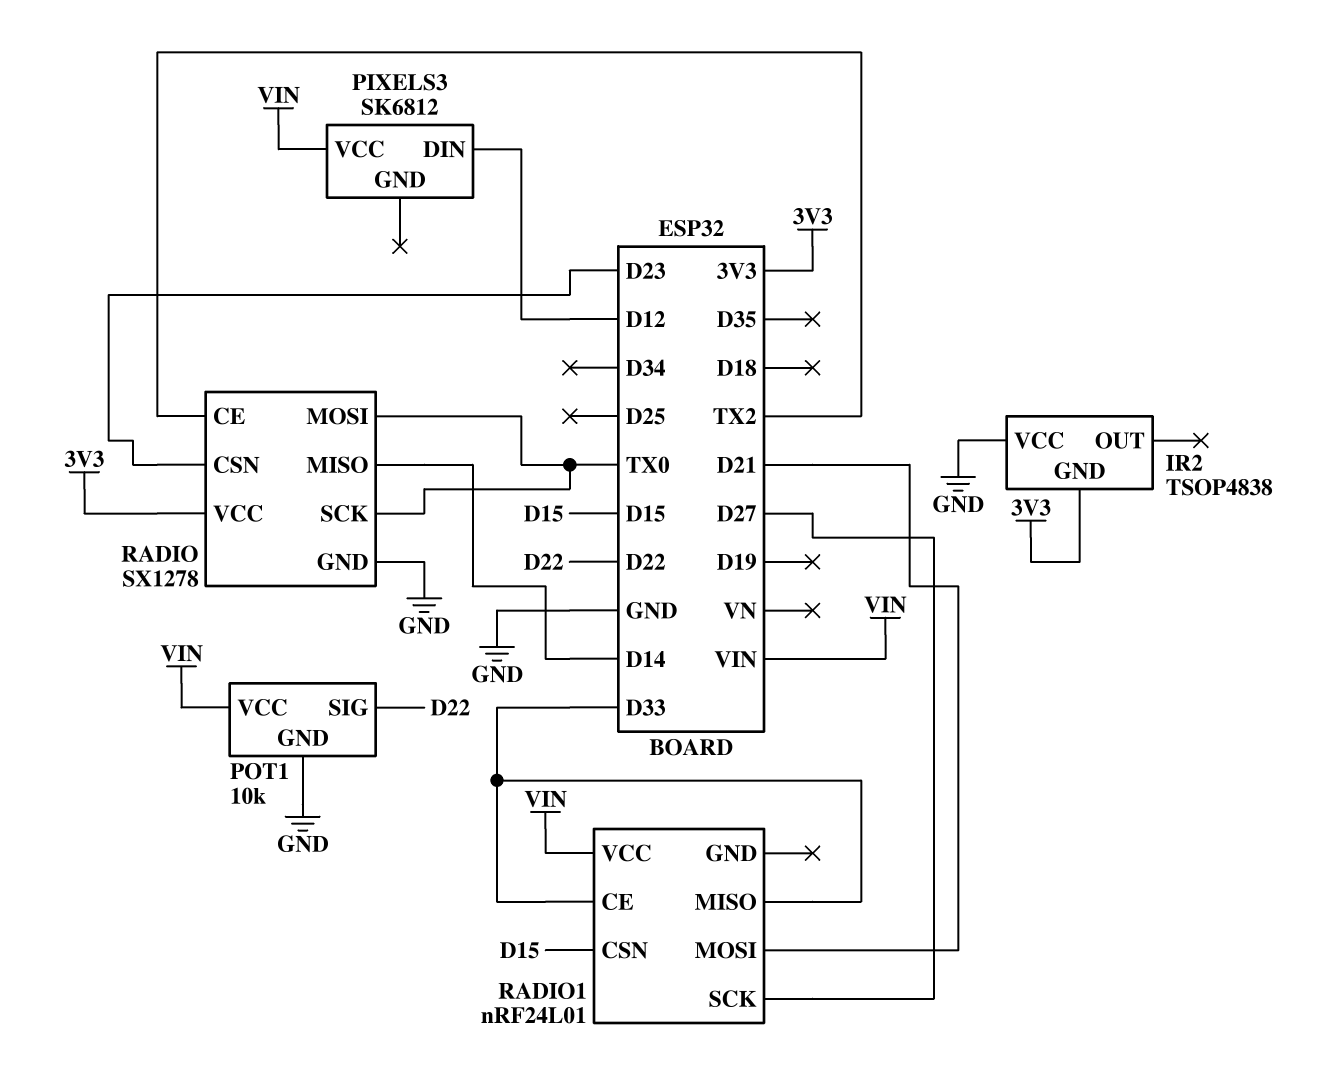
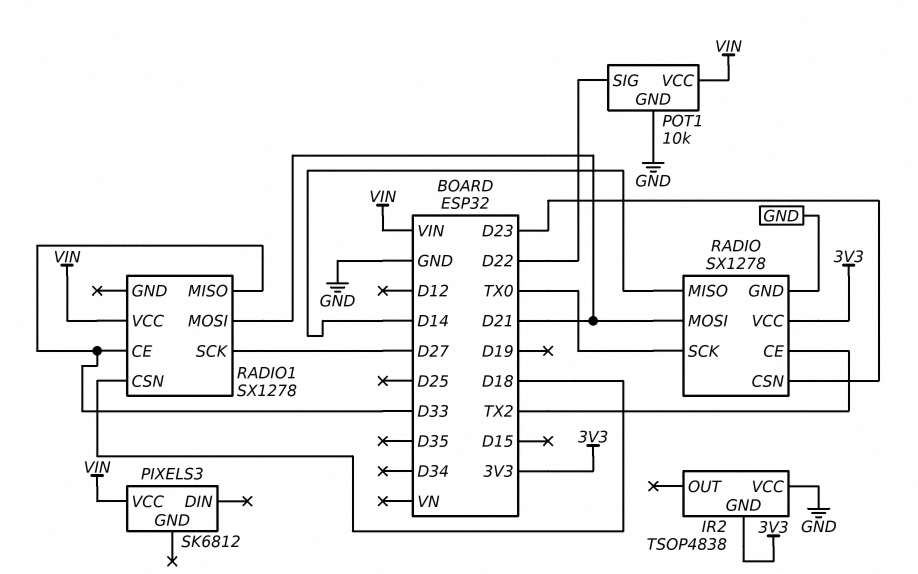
PIXELS3 pin DIN: D12 -> none
RADIO pin MOSI: TX0 -> D21
RADIO1: nRF24L01 -> SX1278
RADIO1 pin CSN: D15 -> D18

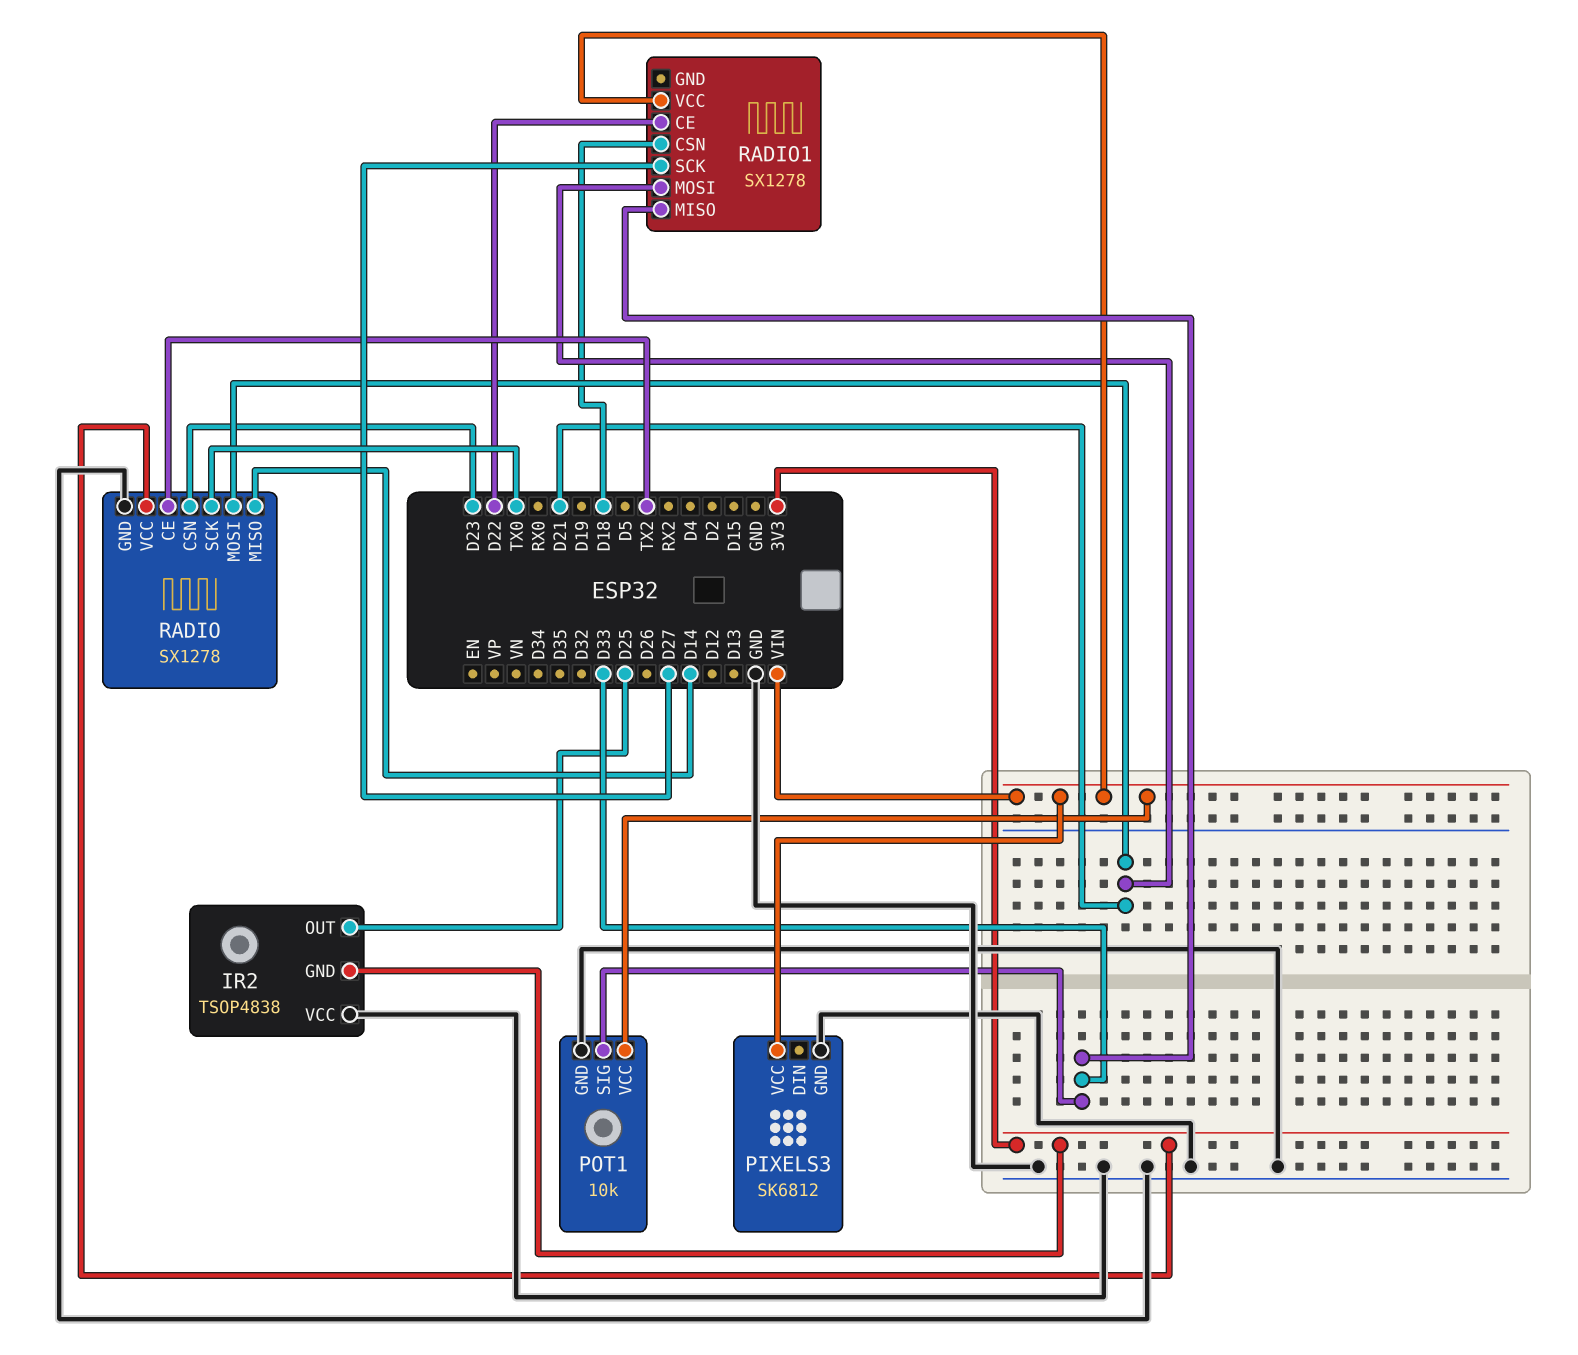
IR2 pin OUT: none -> D25
PIXELS3 pin GND: none -> GND
POT1 pin SIG: D22 -> D33
RADIO1 pin CE: D33 -> D22

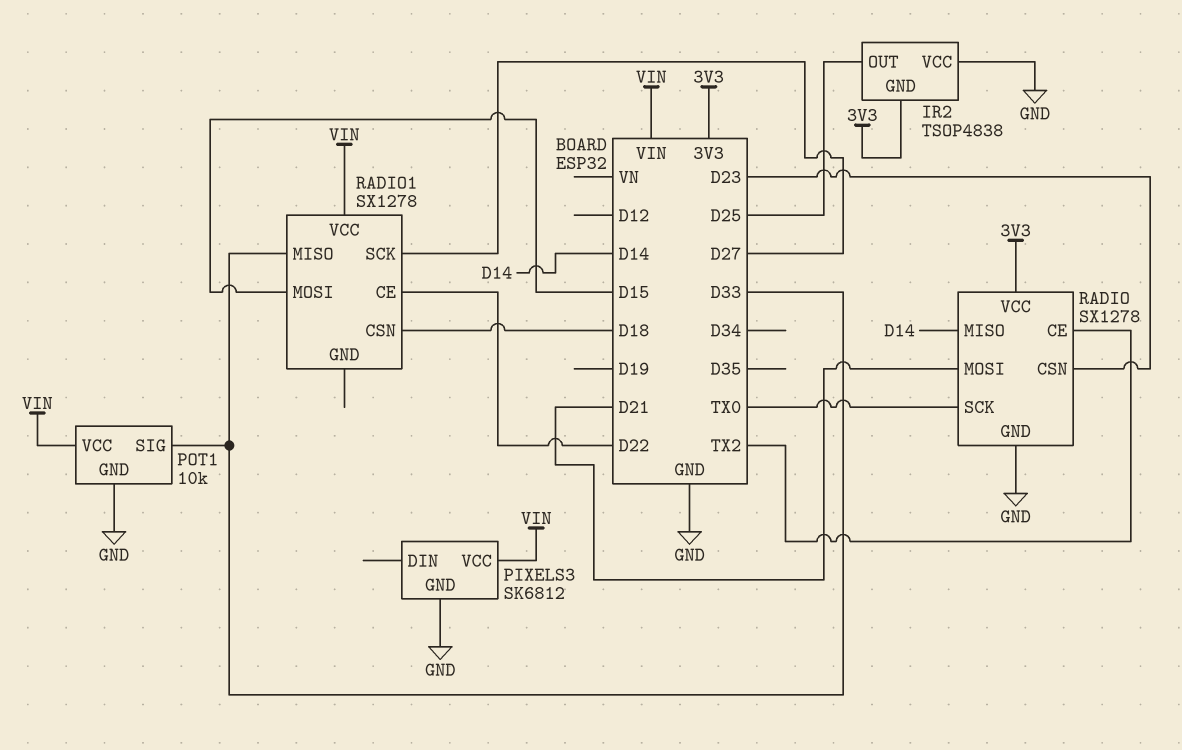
RADIO1 pin MOSI: D21 -> D15

